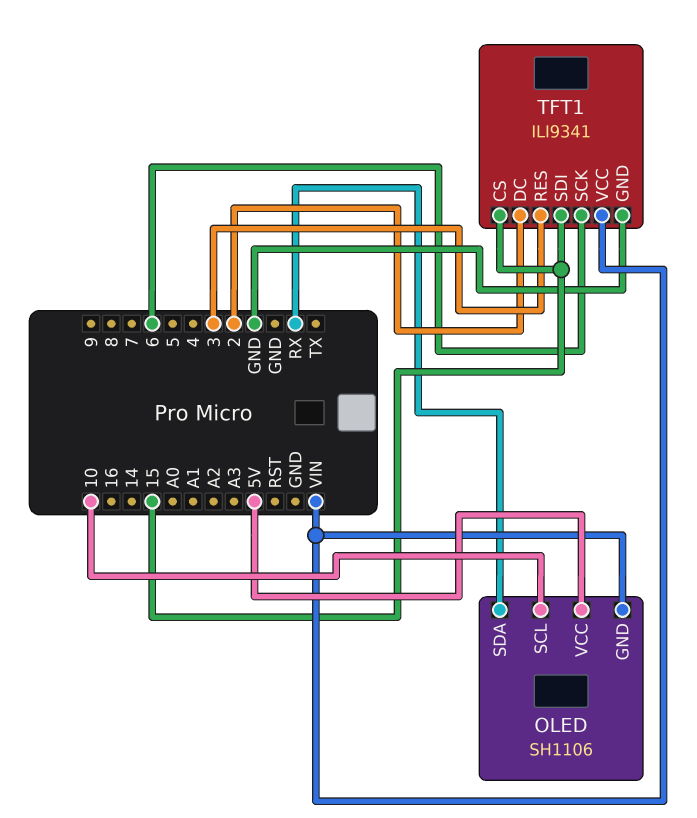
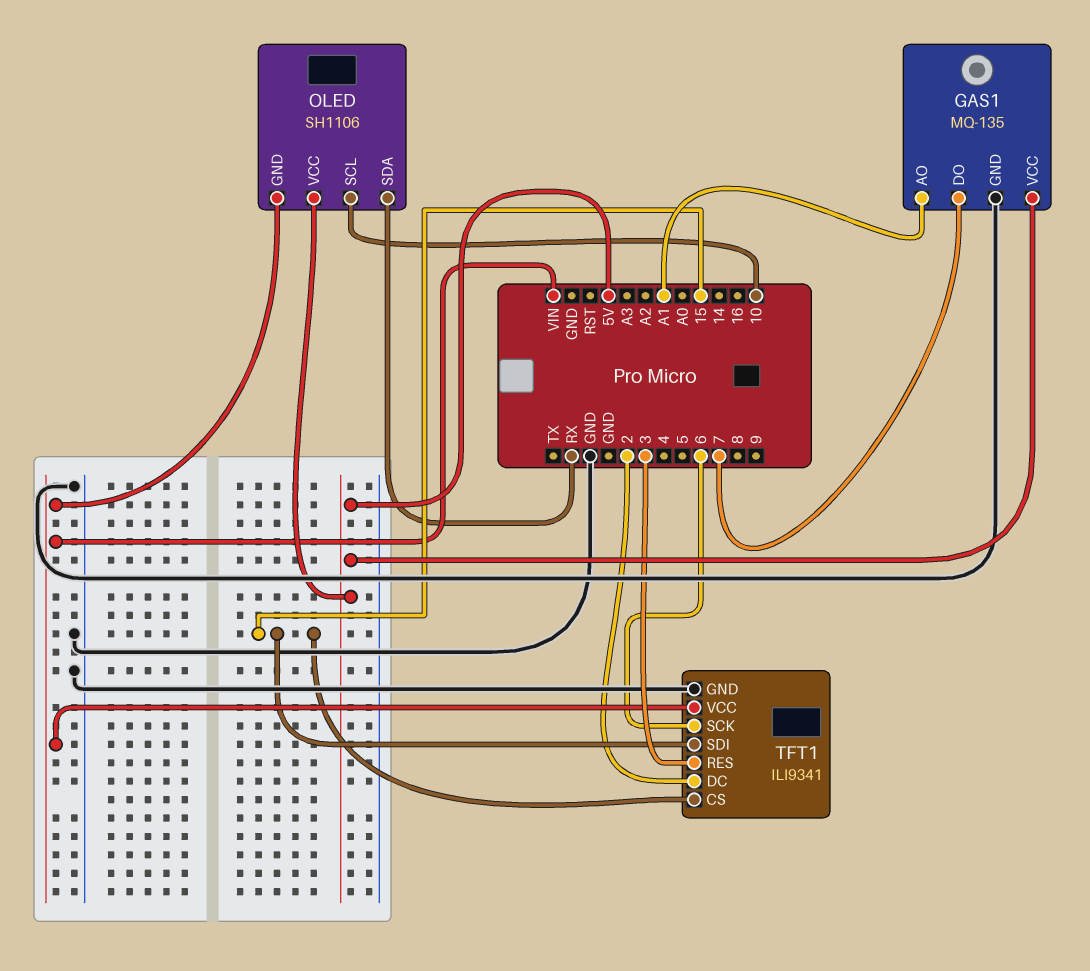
GAS1: none -> MQ-135
GAS1 pin AO: none -> A1
GAS1 pin DO: none -> 7
GAS1 pin GND: none -> GND
GAS1 pin VCC: none -> 5V

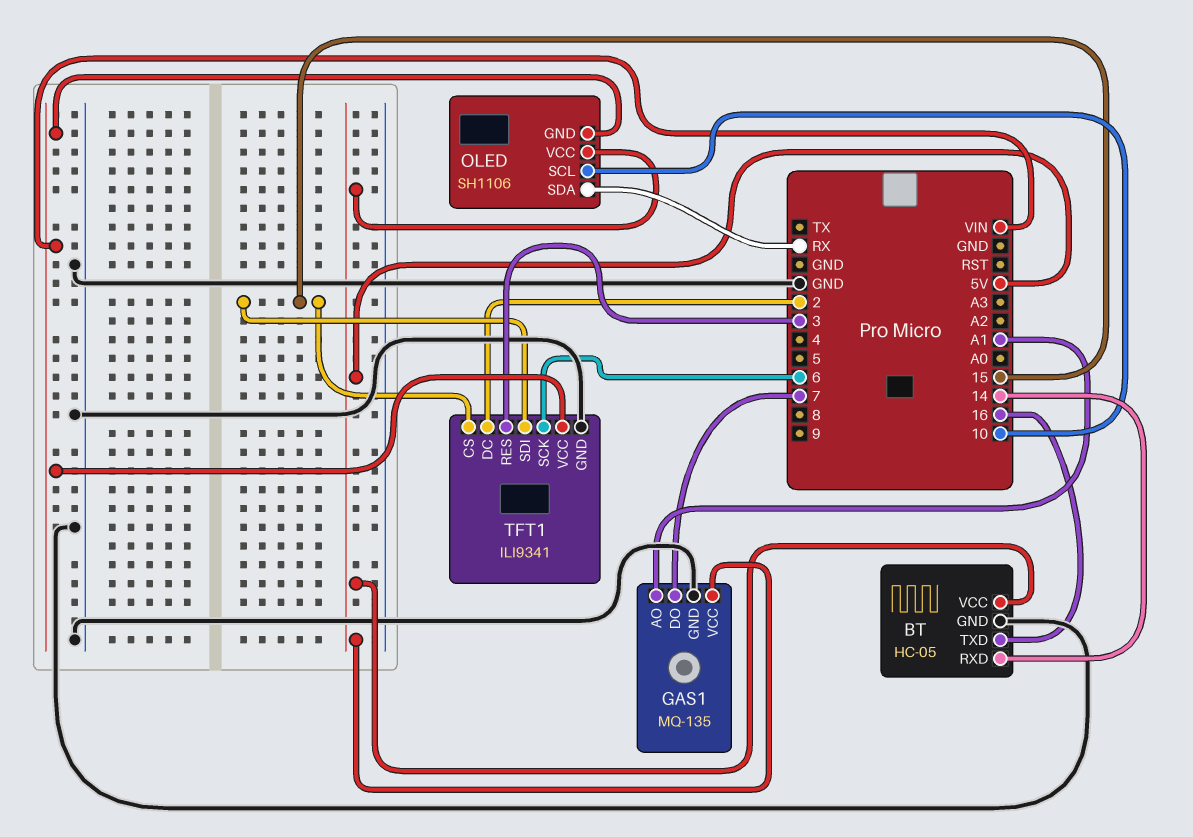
BT: none -> HC-05
BT pin GND: none -> GND
BT pin RXD: none -> 14
BT pin TXD: none -> 16
BT pin VCC: none -> 5V

